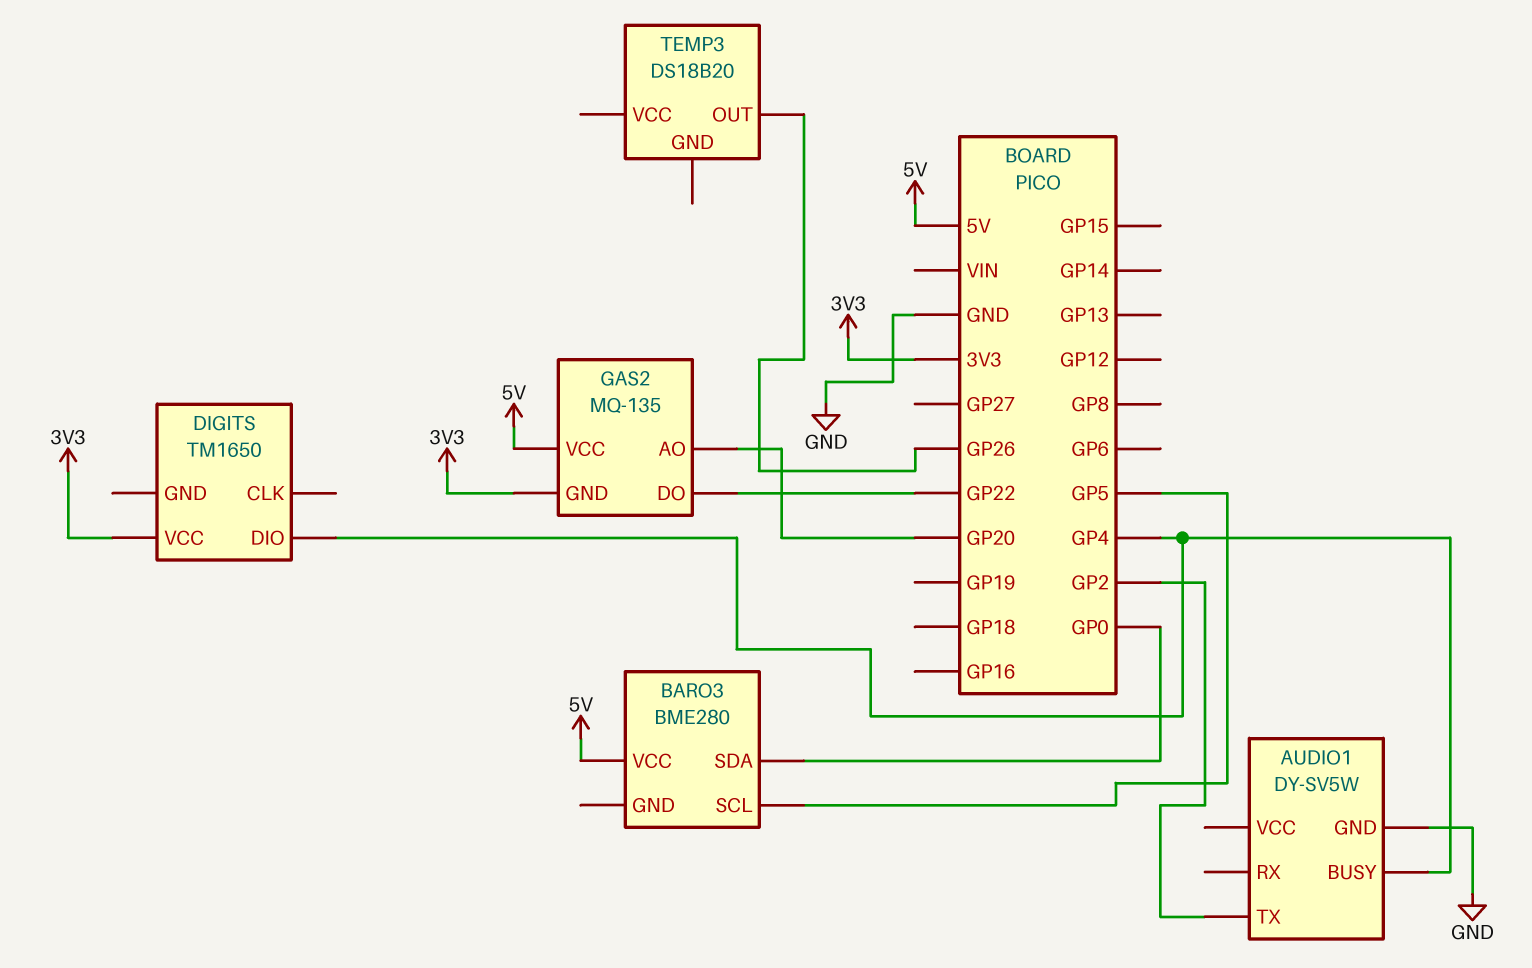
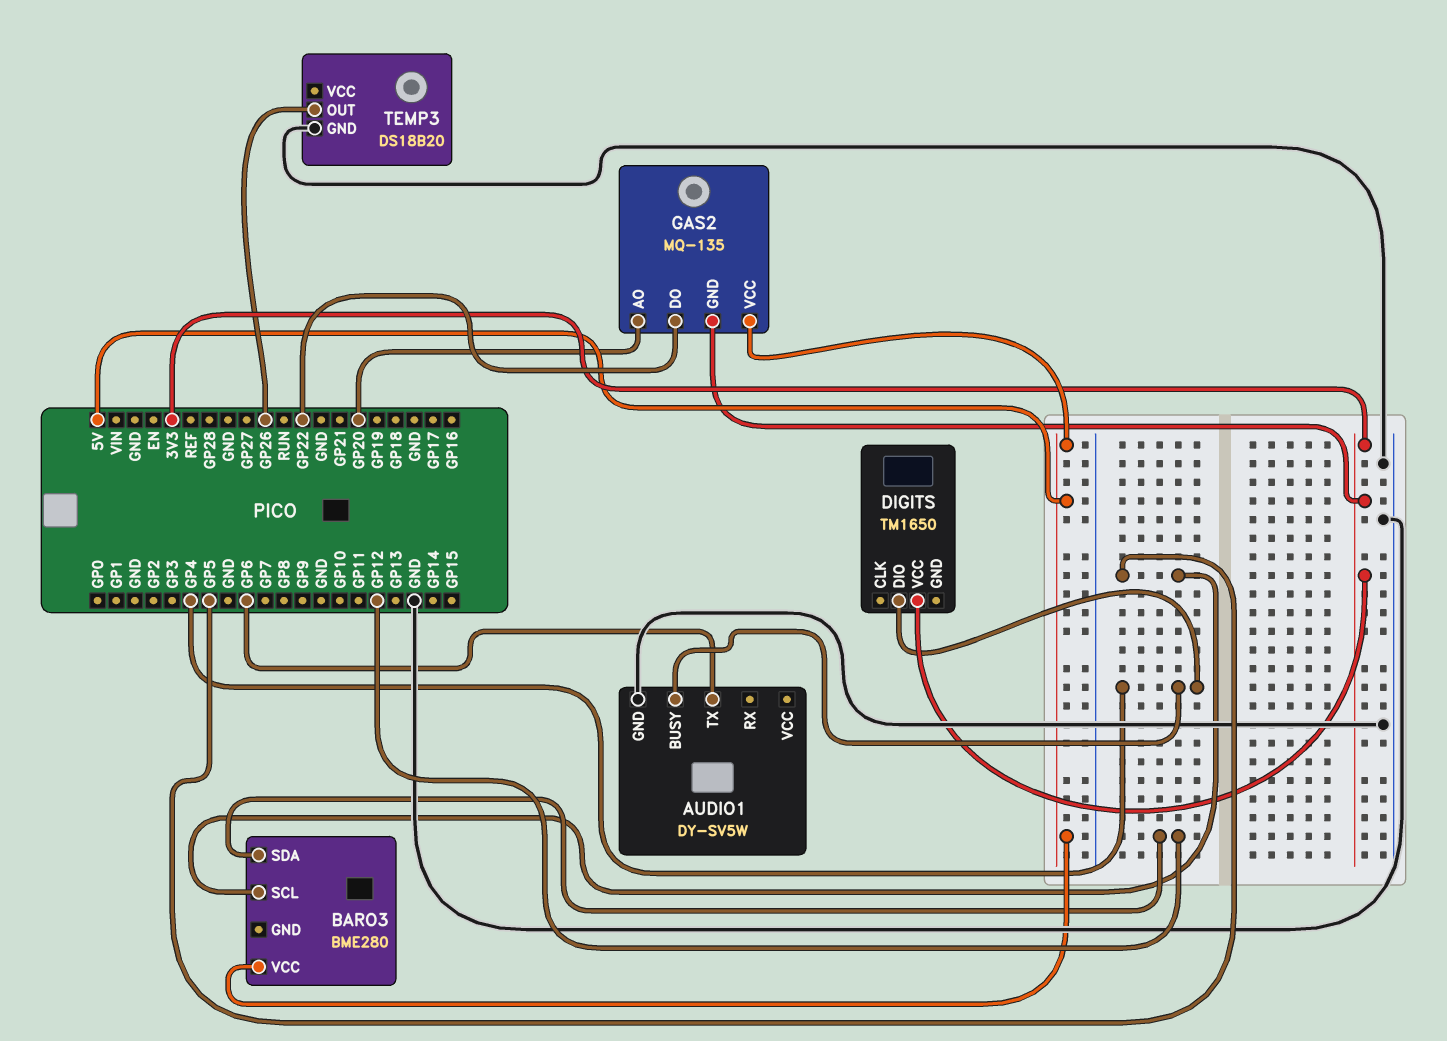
AUDIO1 pin TX: GP2 -> GP6
BARO3 pin SDA: GP0 -> GP12
TEMP3 pin GND: none -> GND

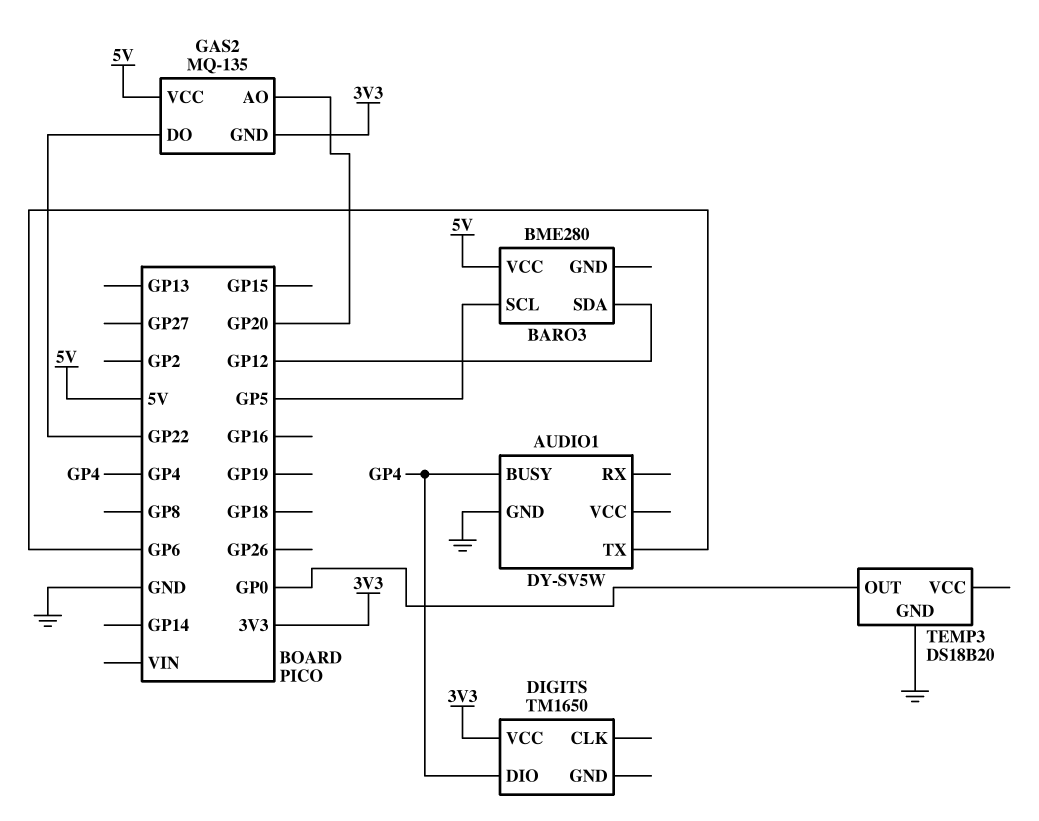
TEMP3 pin OUT: GP26 -> GP0

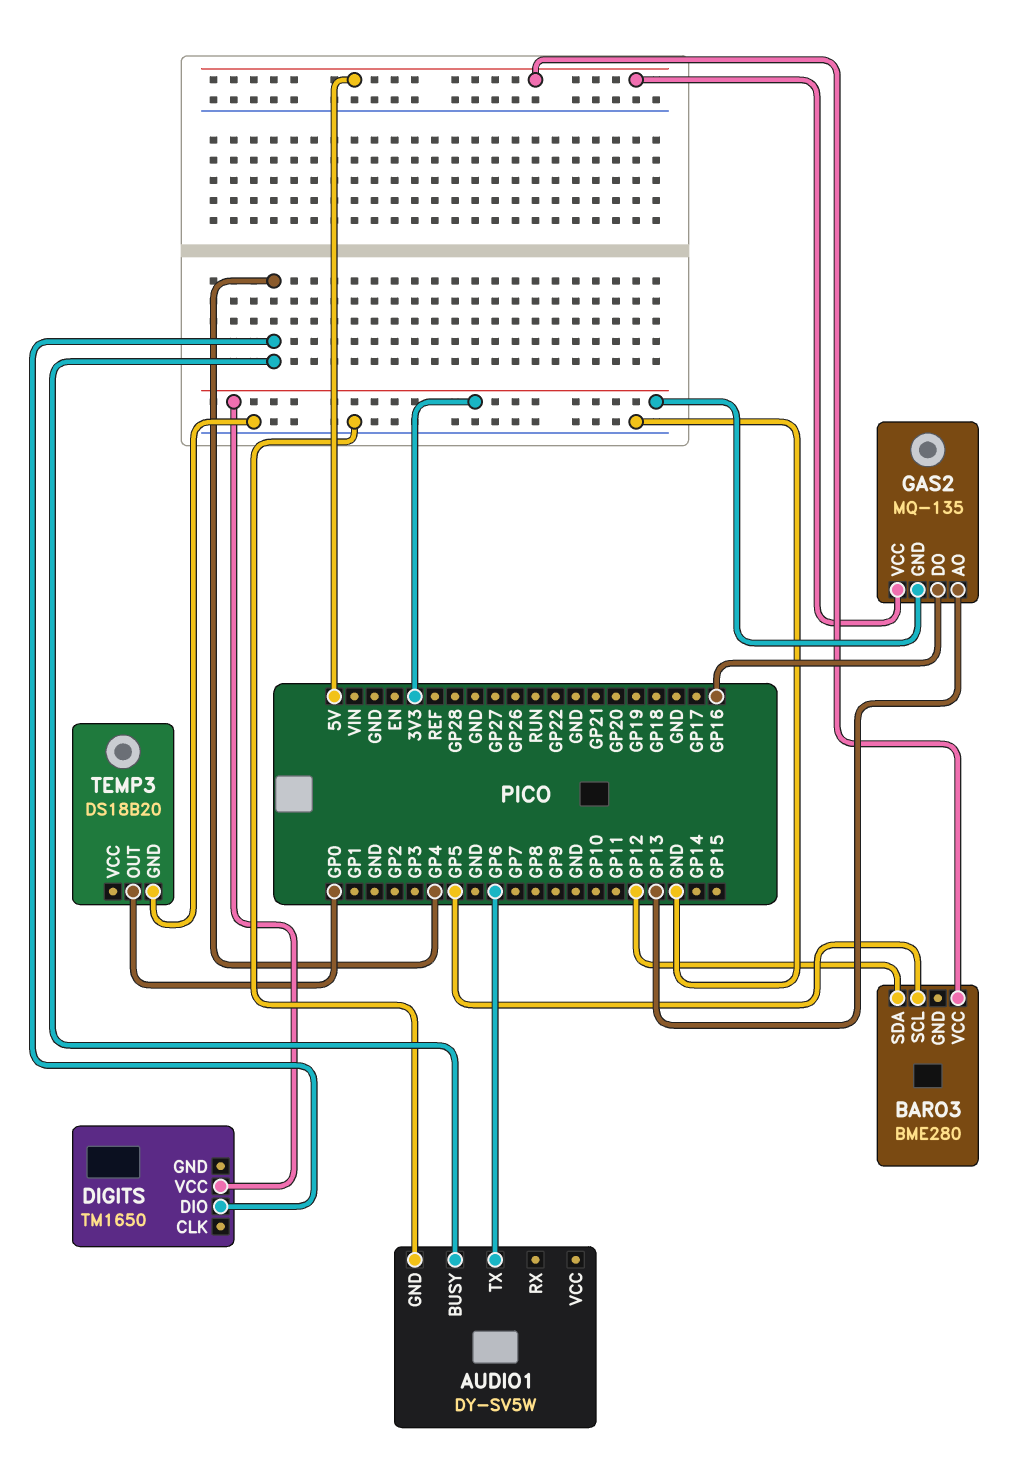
GAS2 pin AO: GP20 -> GP13
GAS2 pin DO: GP22 -> GP16

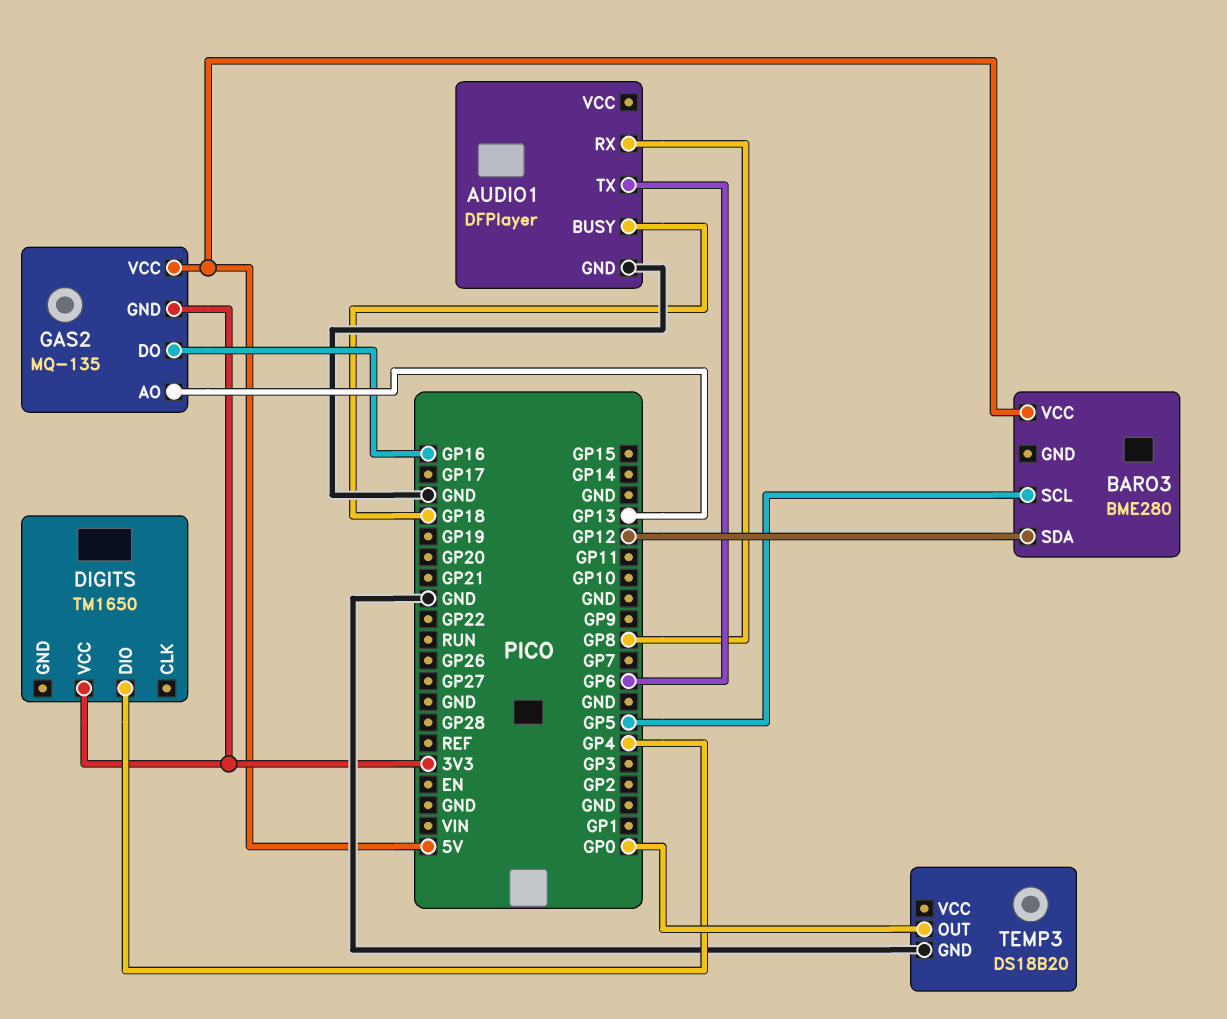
AUDIO1: DY-SV5W -> DFPlayer
AUDIO1 pin BUSY: GP4 -> GP18
AUDIO1 pin RX: none -> GP8

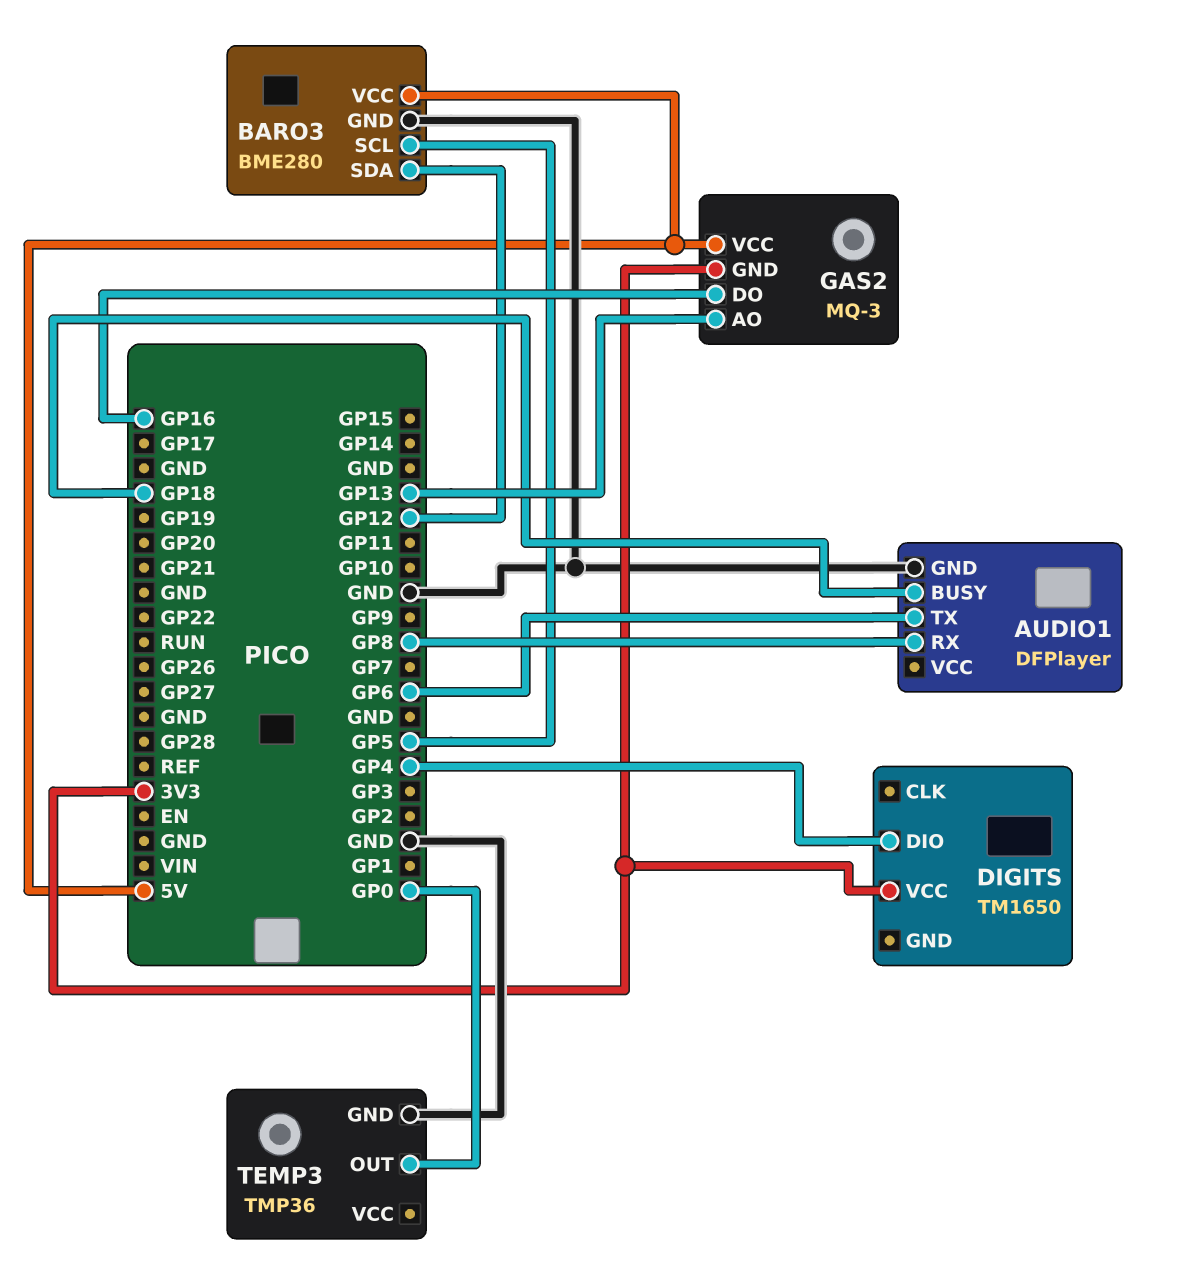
BARO3 pin GND: none -> GND
GAS2: MQ-135 -> MQ-3
TEMP3: DS18B20 -> TMP36

